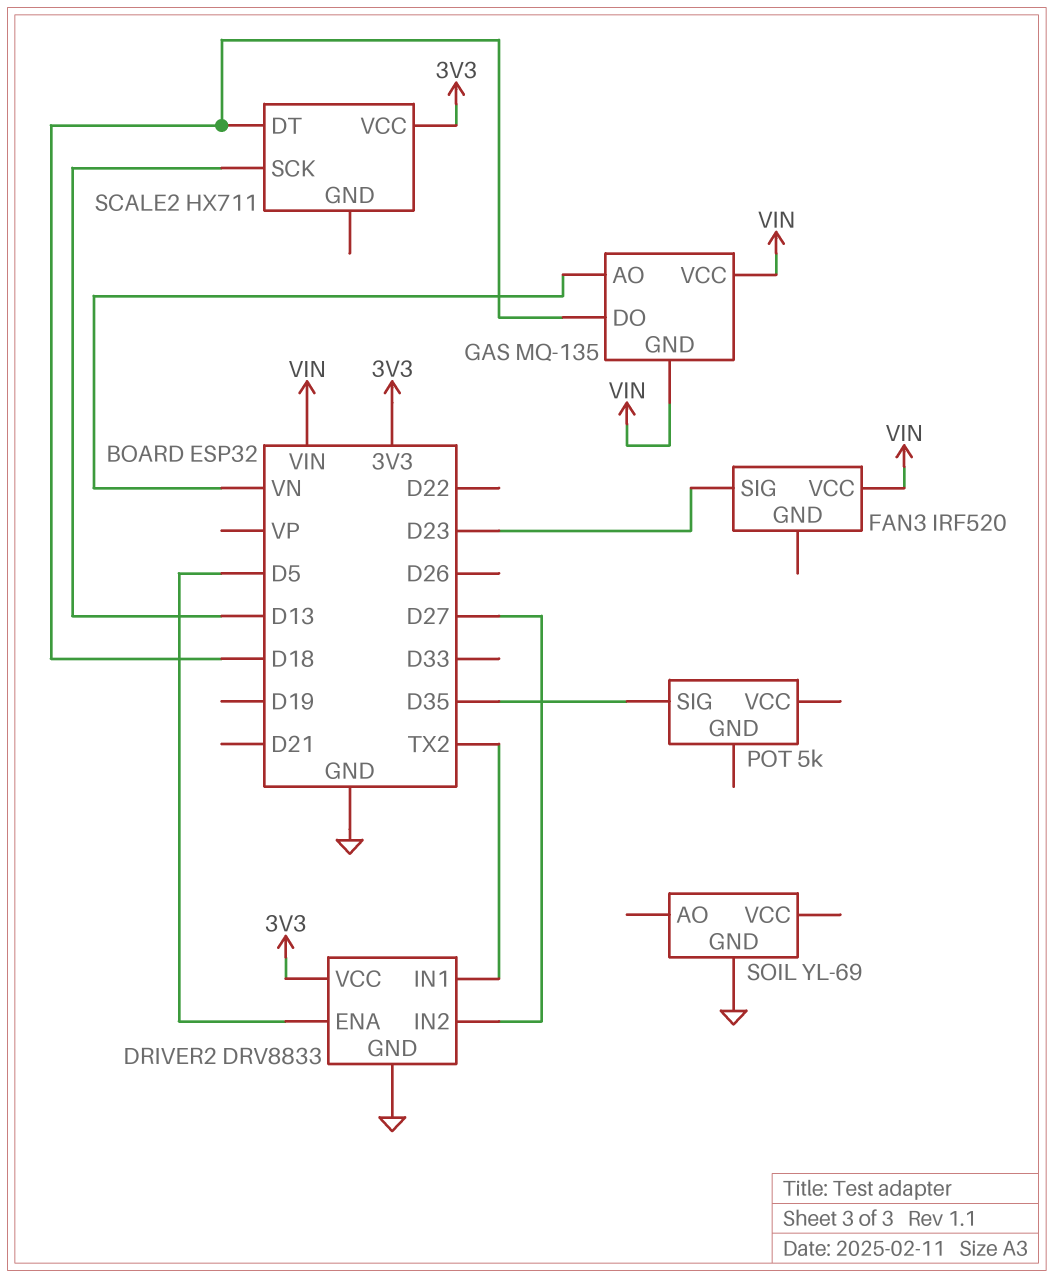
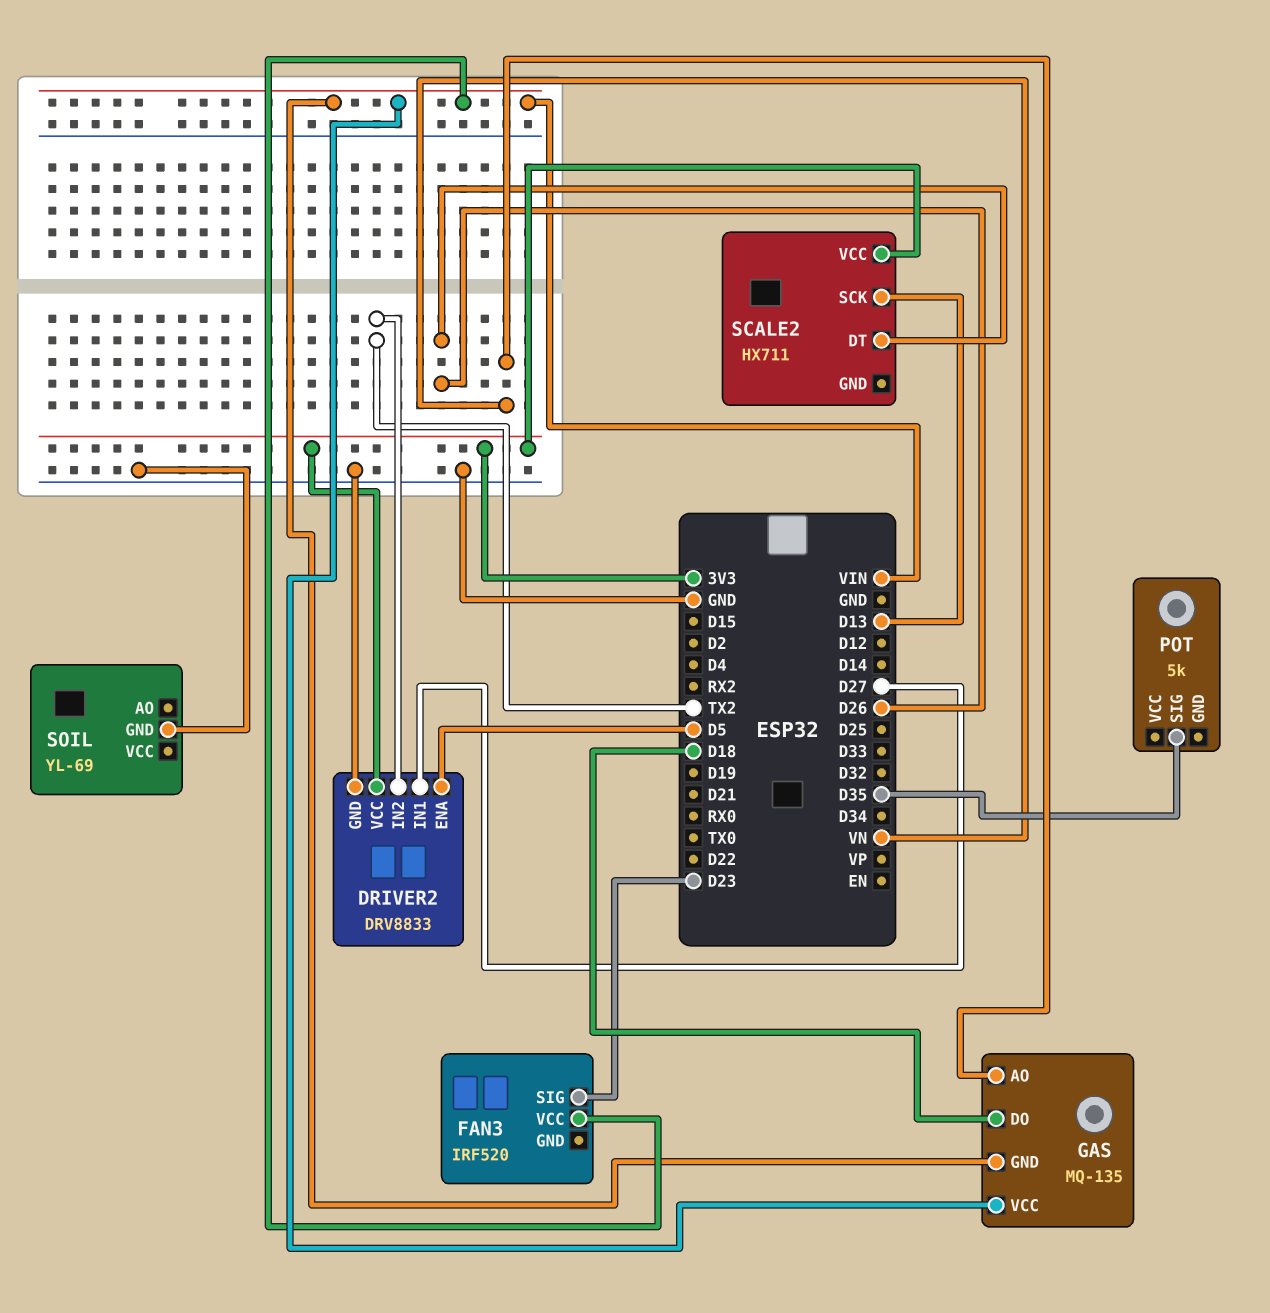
DRIVER2 pin IN1: TX2 -> D27
DRIVER2 pin IN2: D27 -> TX2
SCALE2 pin DT: D18 -> D26

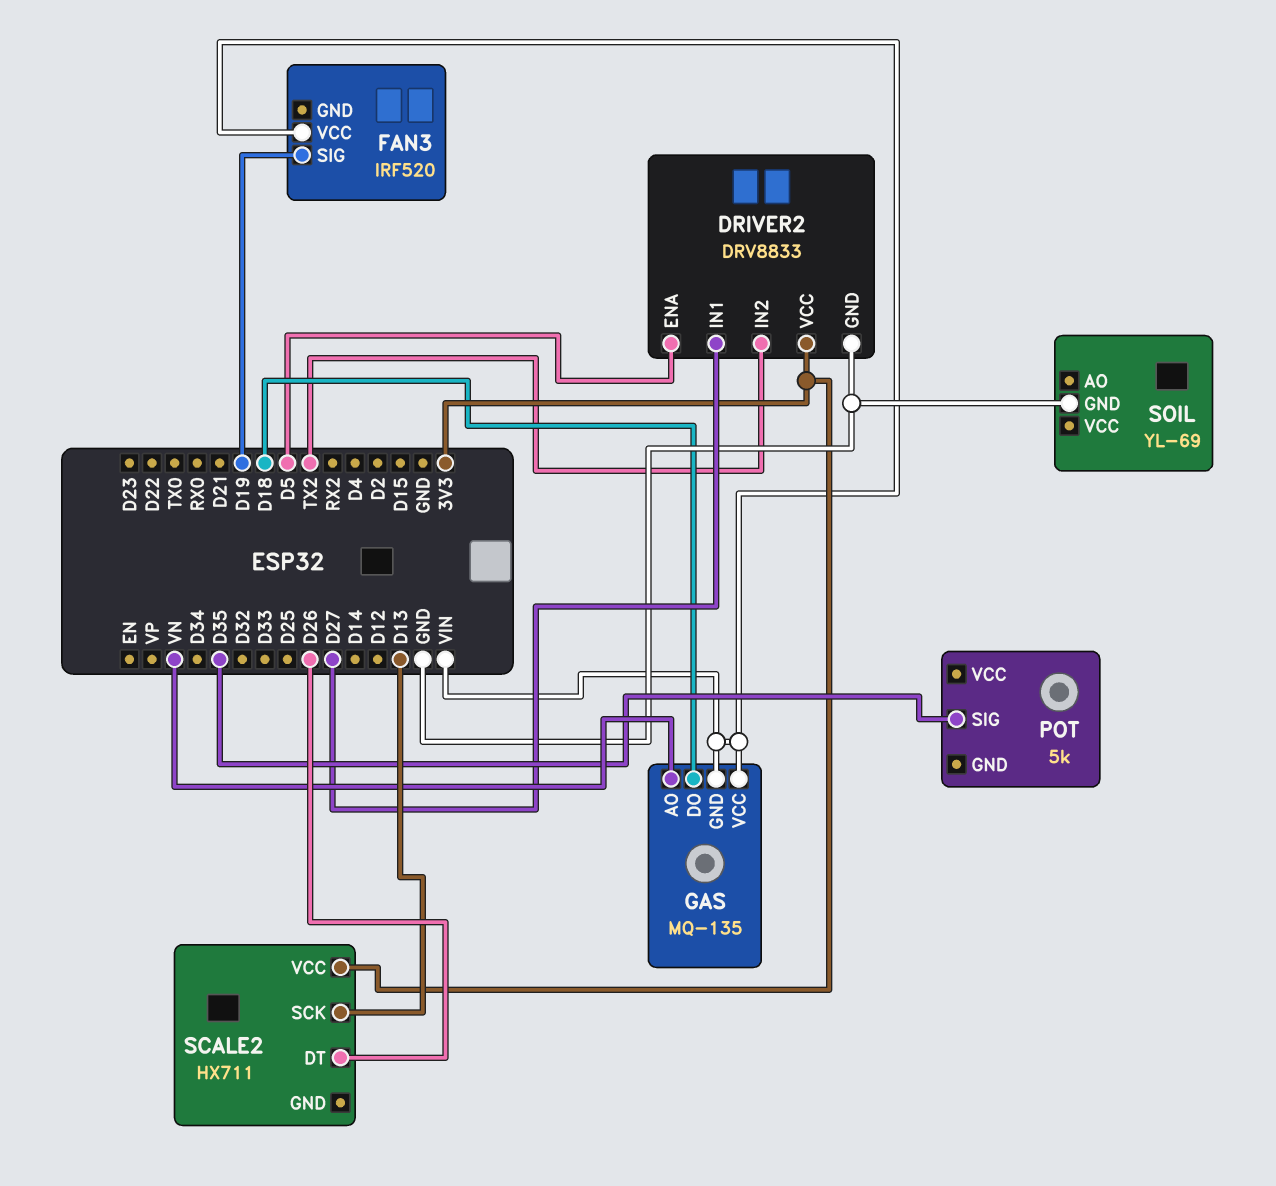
FAN3 pin SIG: D23 -> D19

